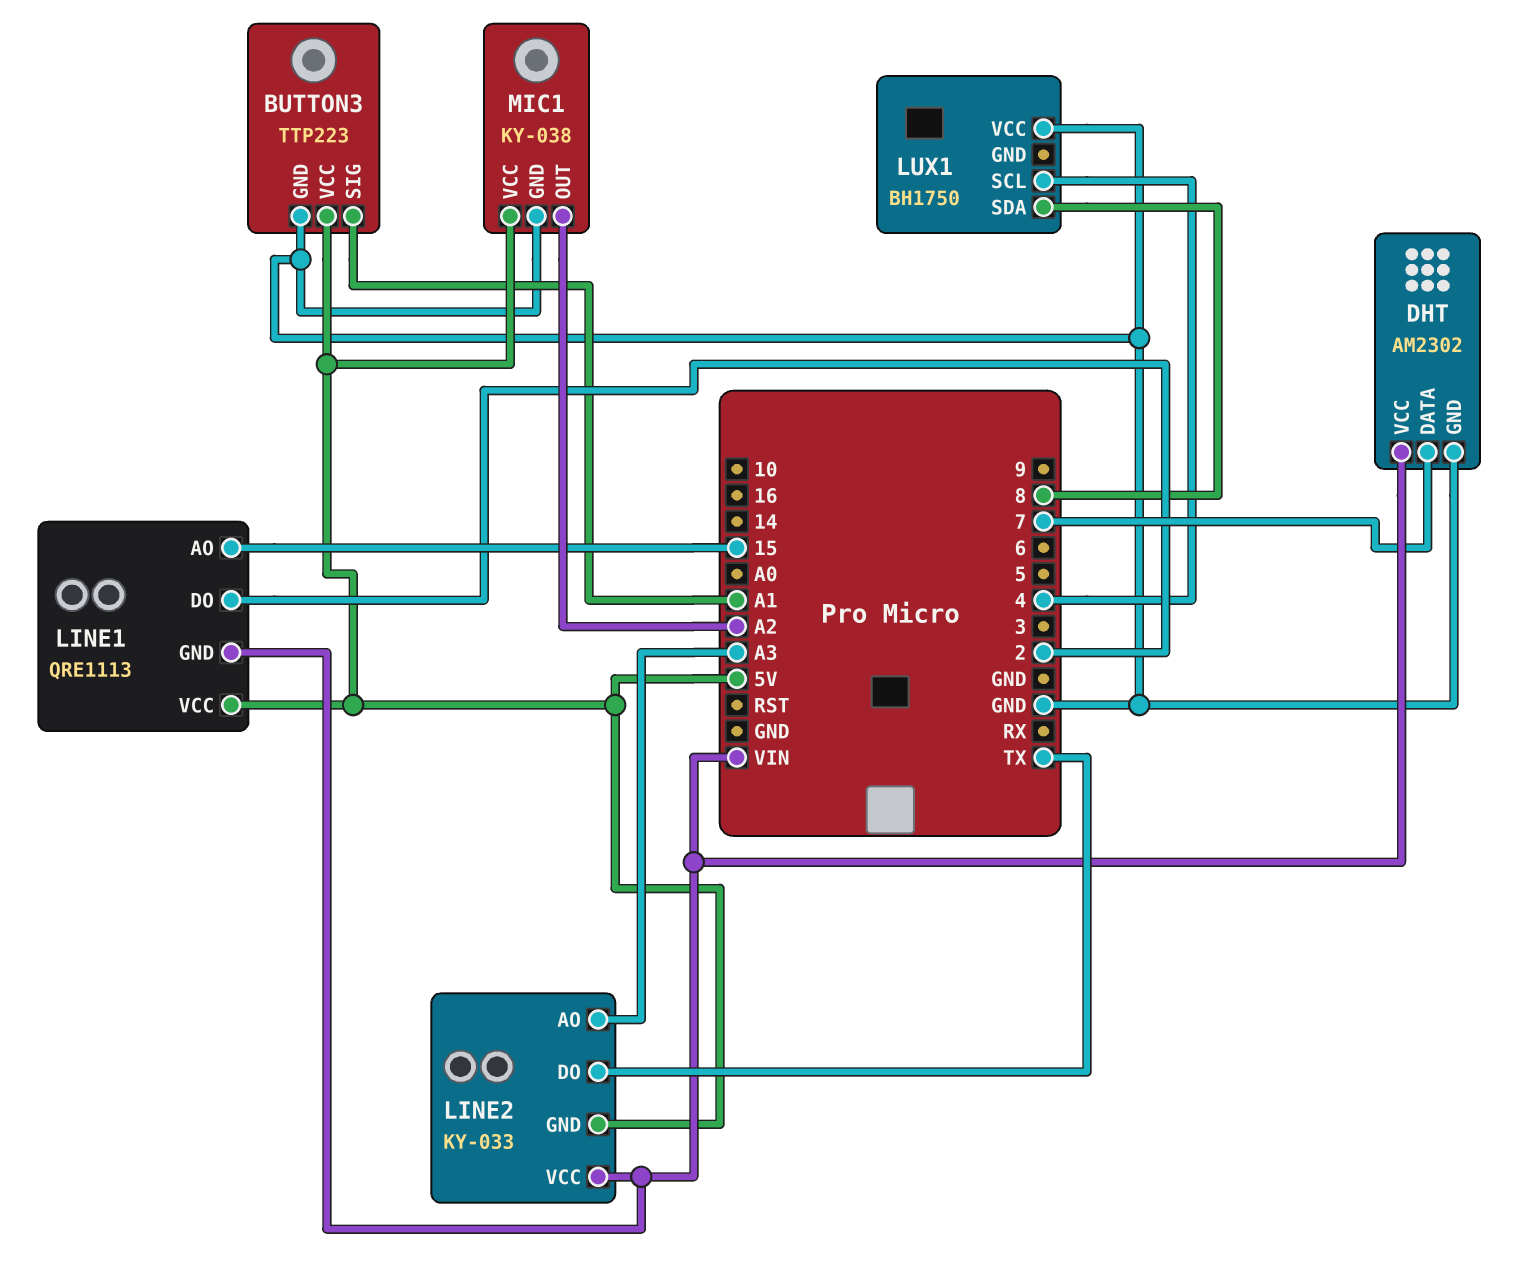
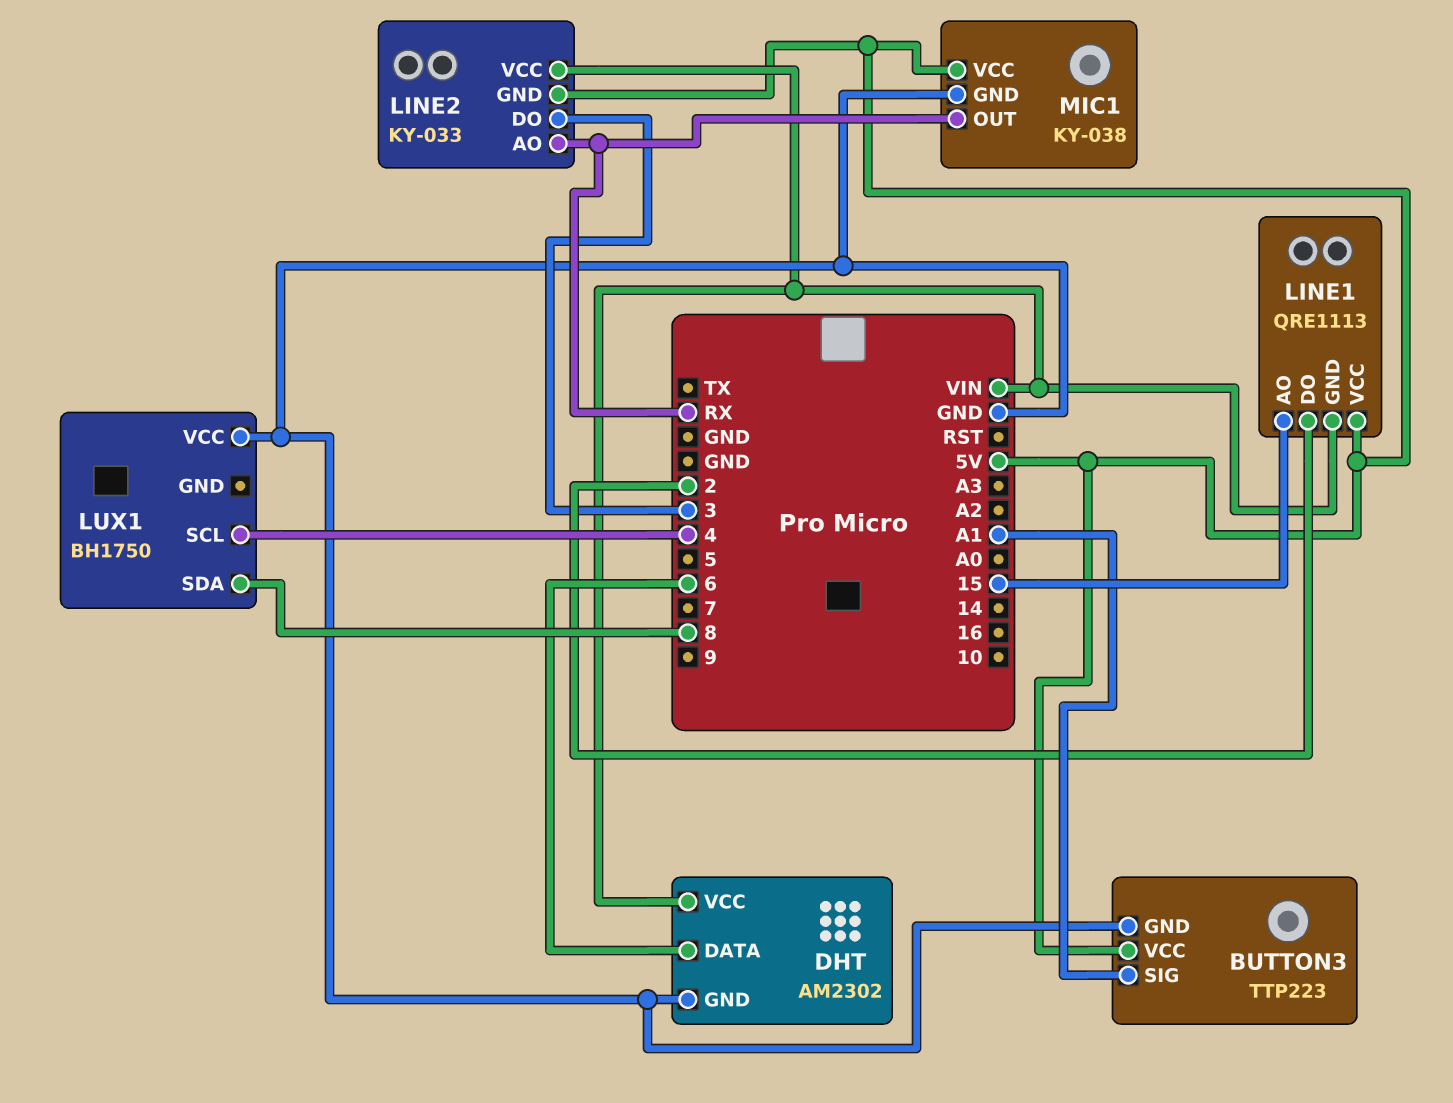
DHT pin DATA: 7 -> 6
LINE2 pin AO: A3 -> RX
LINE2 pin DO: TX -> 3
MIC1 pin OUT: A2 -> RX

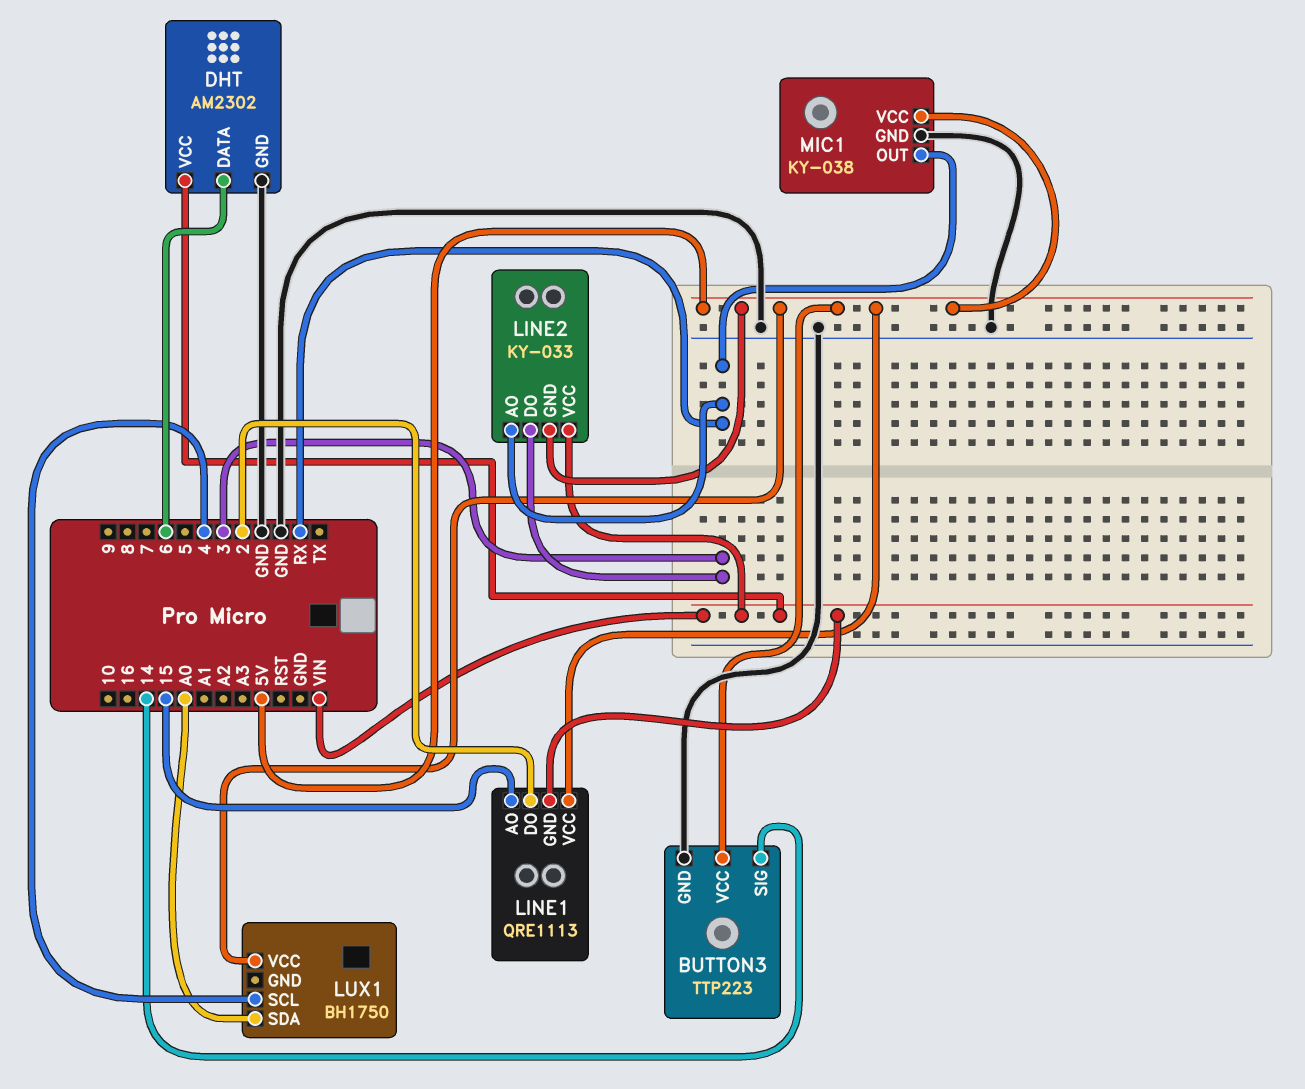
BUTTON3 pin SIG: A1 -> 14
LUX1 pin SDA: 8 -> A0
LUX1 pin VCC: GND -> 5V

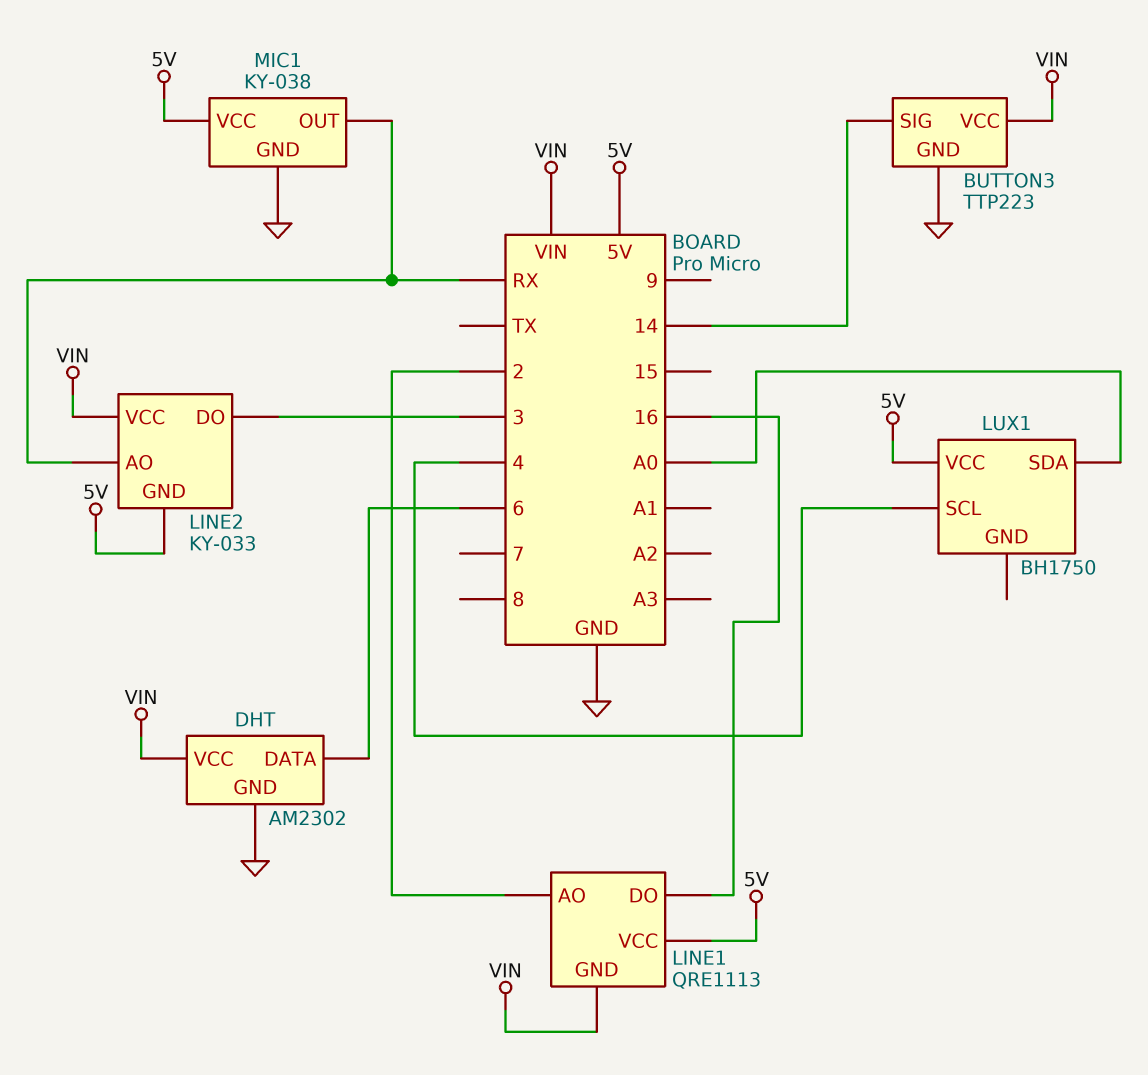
BUTTON3 pin VCC: 5V -> VIN
LINE1 pin AO: 15 -> 2
LINE1 pin DO: 2 -> 16

